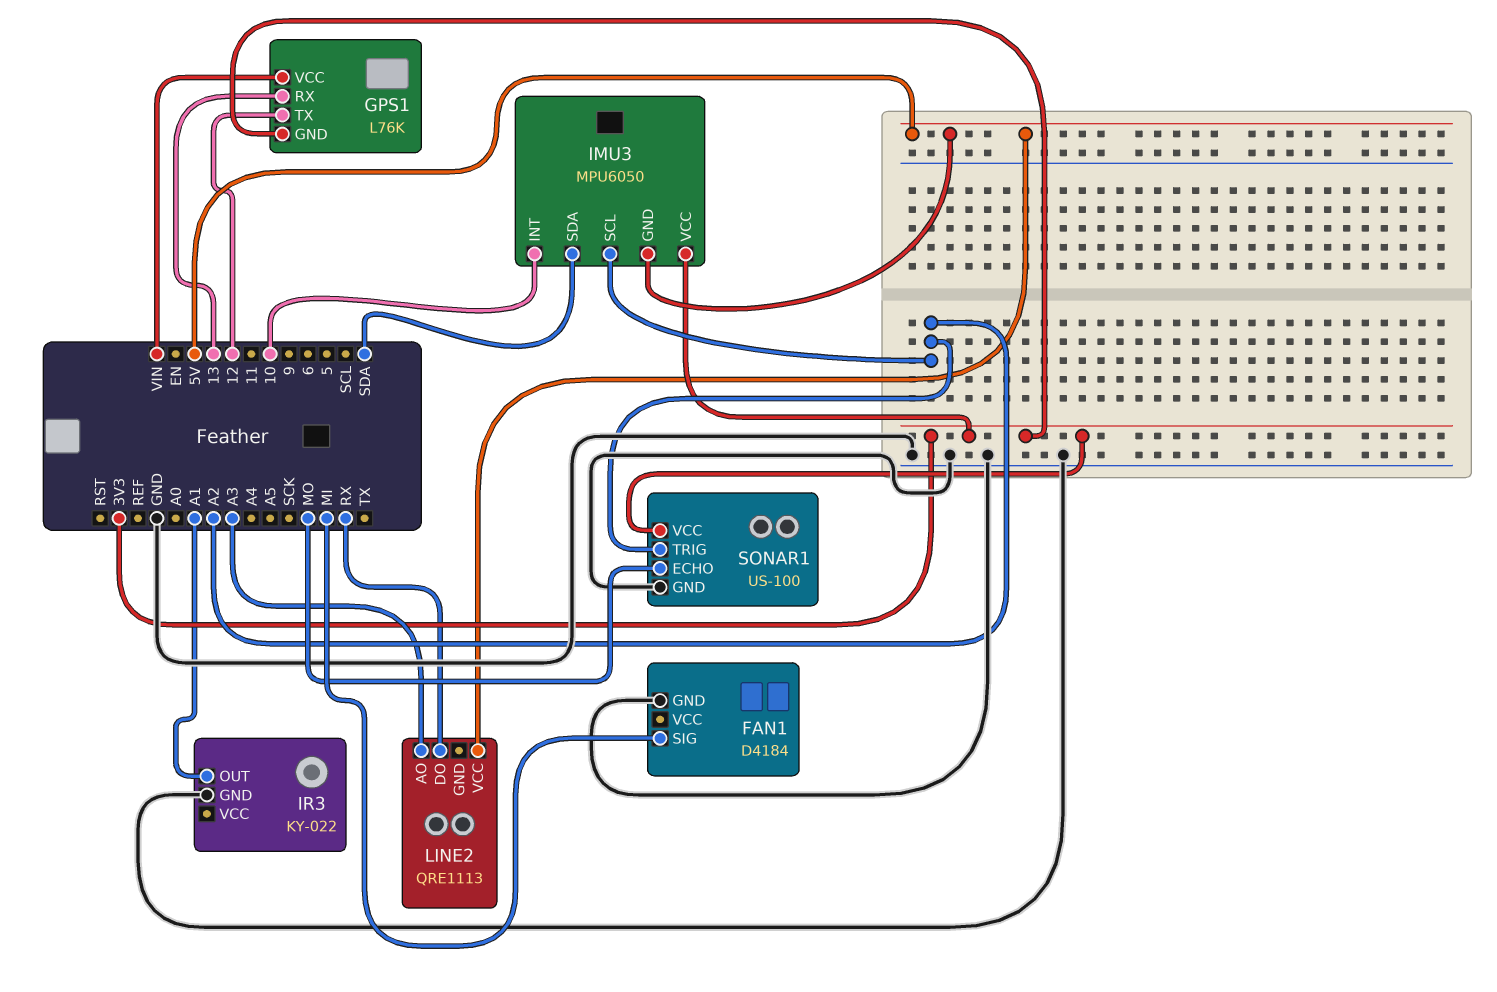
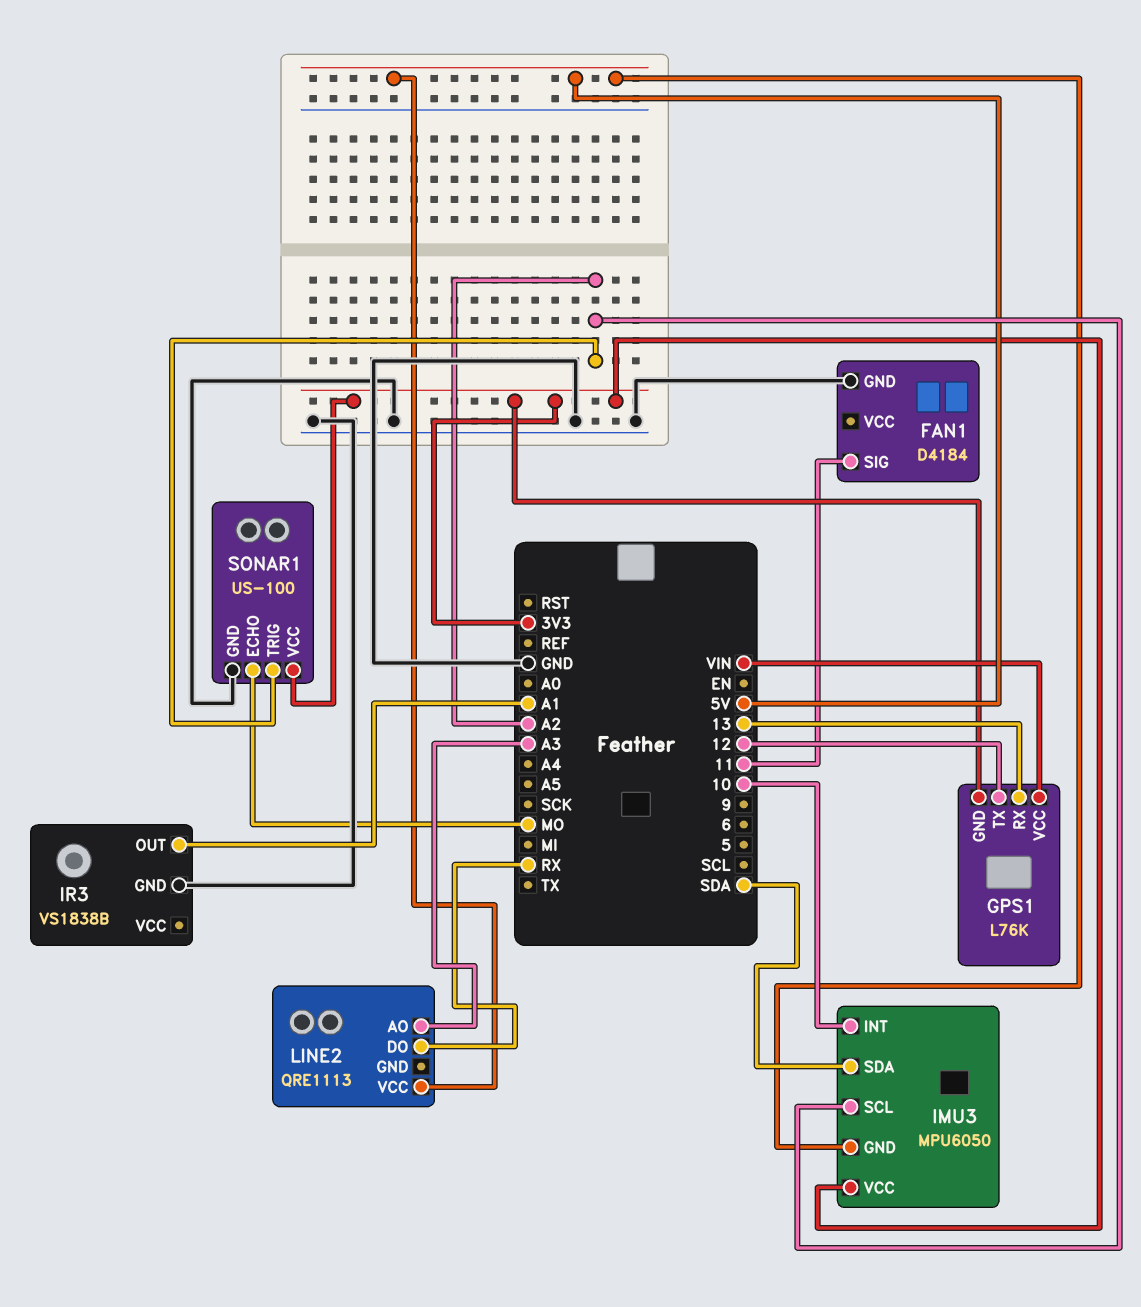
FAN1 pin SIG: MI -> 11
IR3: KY-022 -> VS1838B

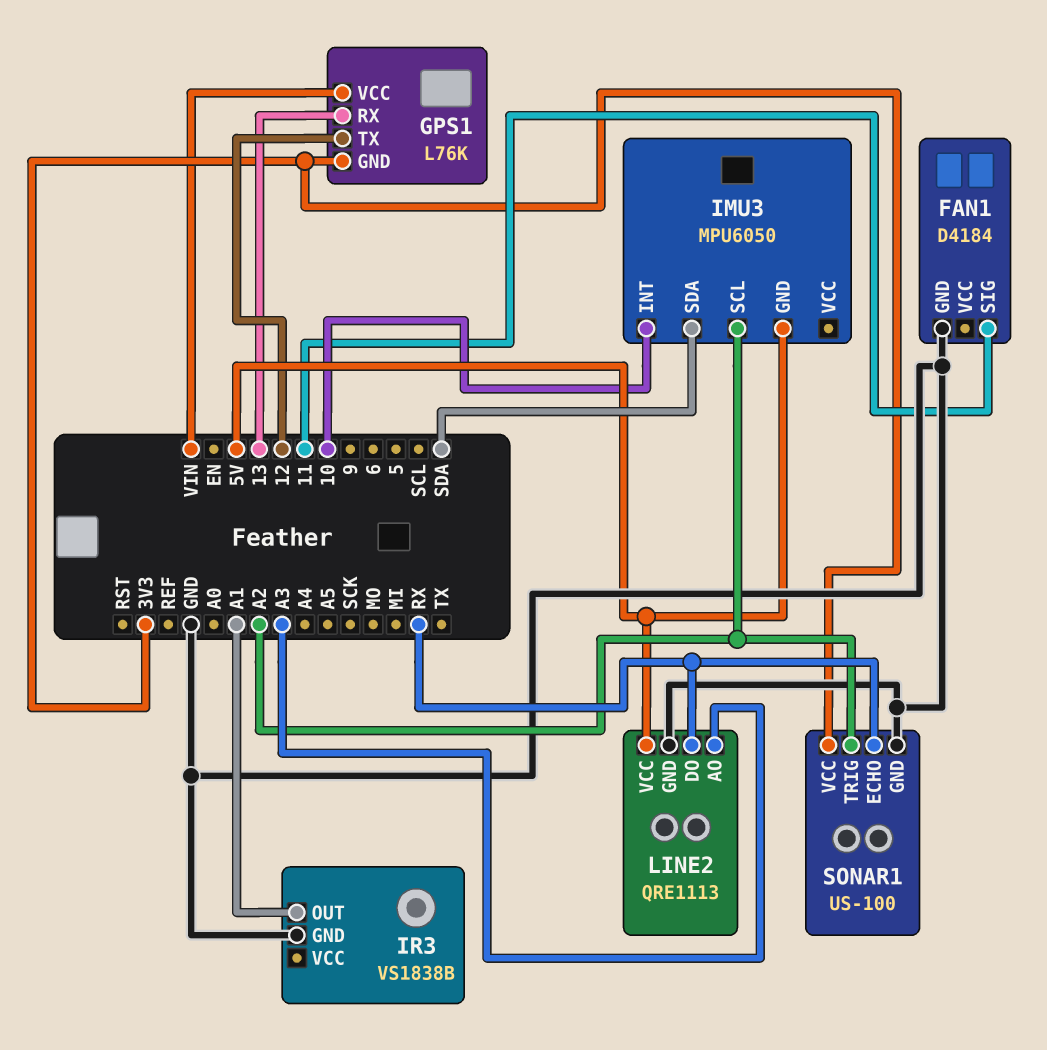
IMU3 pin VCC: 3V3 -> none
LINE2 pin GND: none -> GND
SONAR1 pin ECHO: MO -> RX

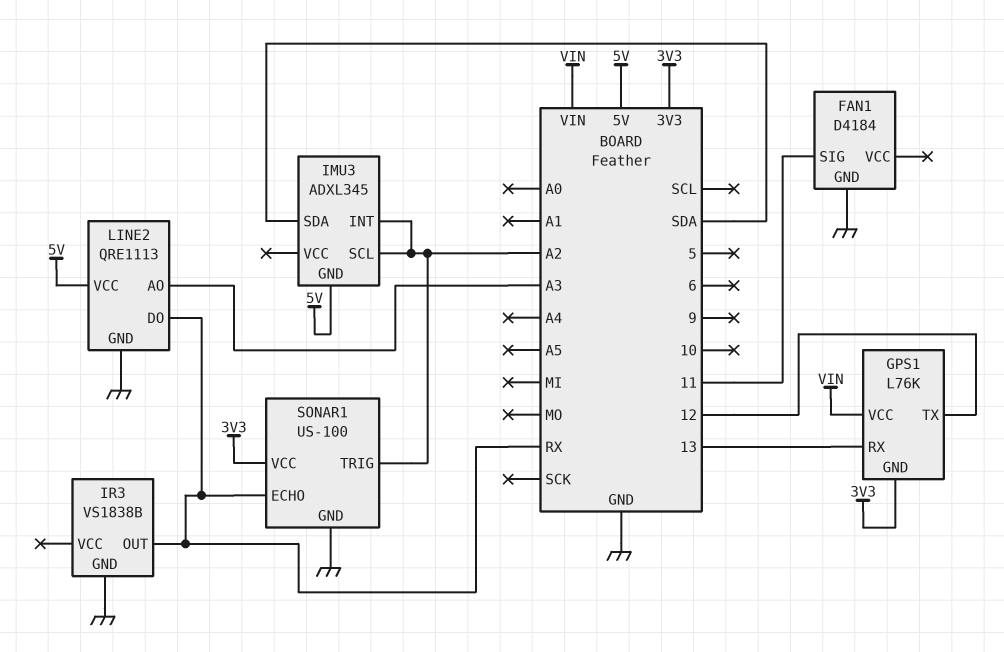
IMU3: MPU6050 -> ADXL345
IMU3 pin INT: 10 -> A2
IR3 pin OUT: A1 -> RX

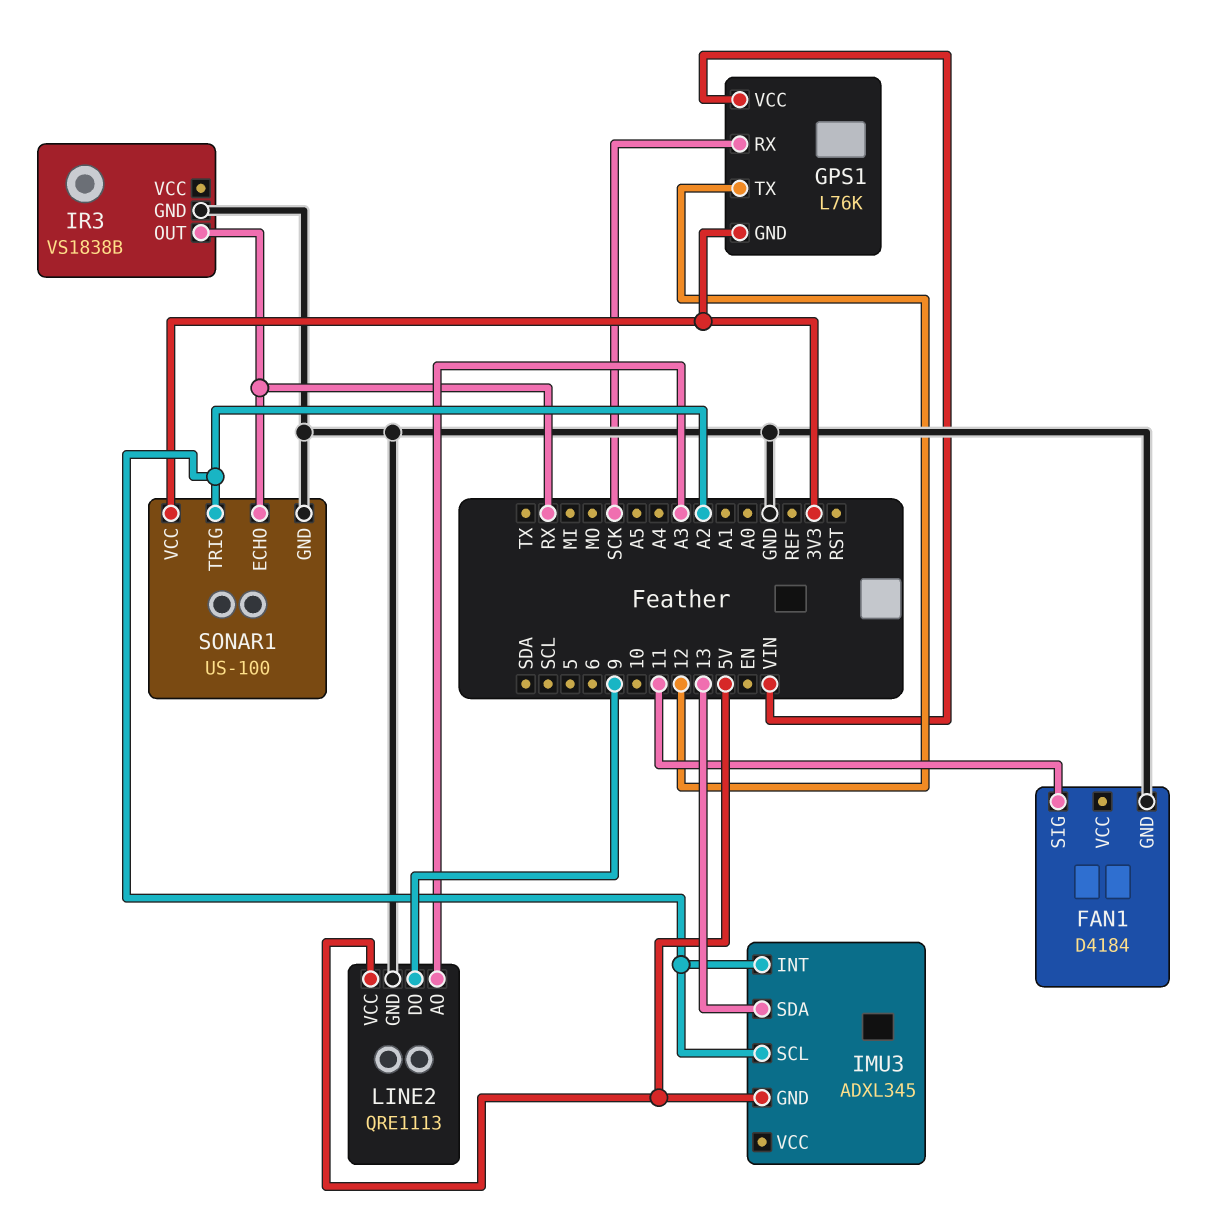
GPS1 pin RX: 13 -> SCK
IMU3 pin SDA: SDA -> 13
LINE2 pin DO: RX -> 9

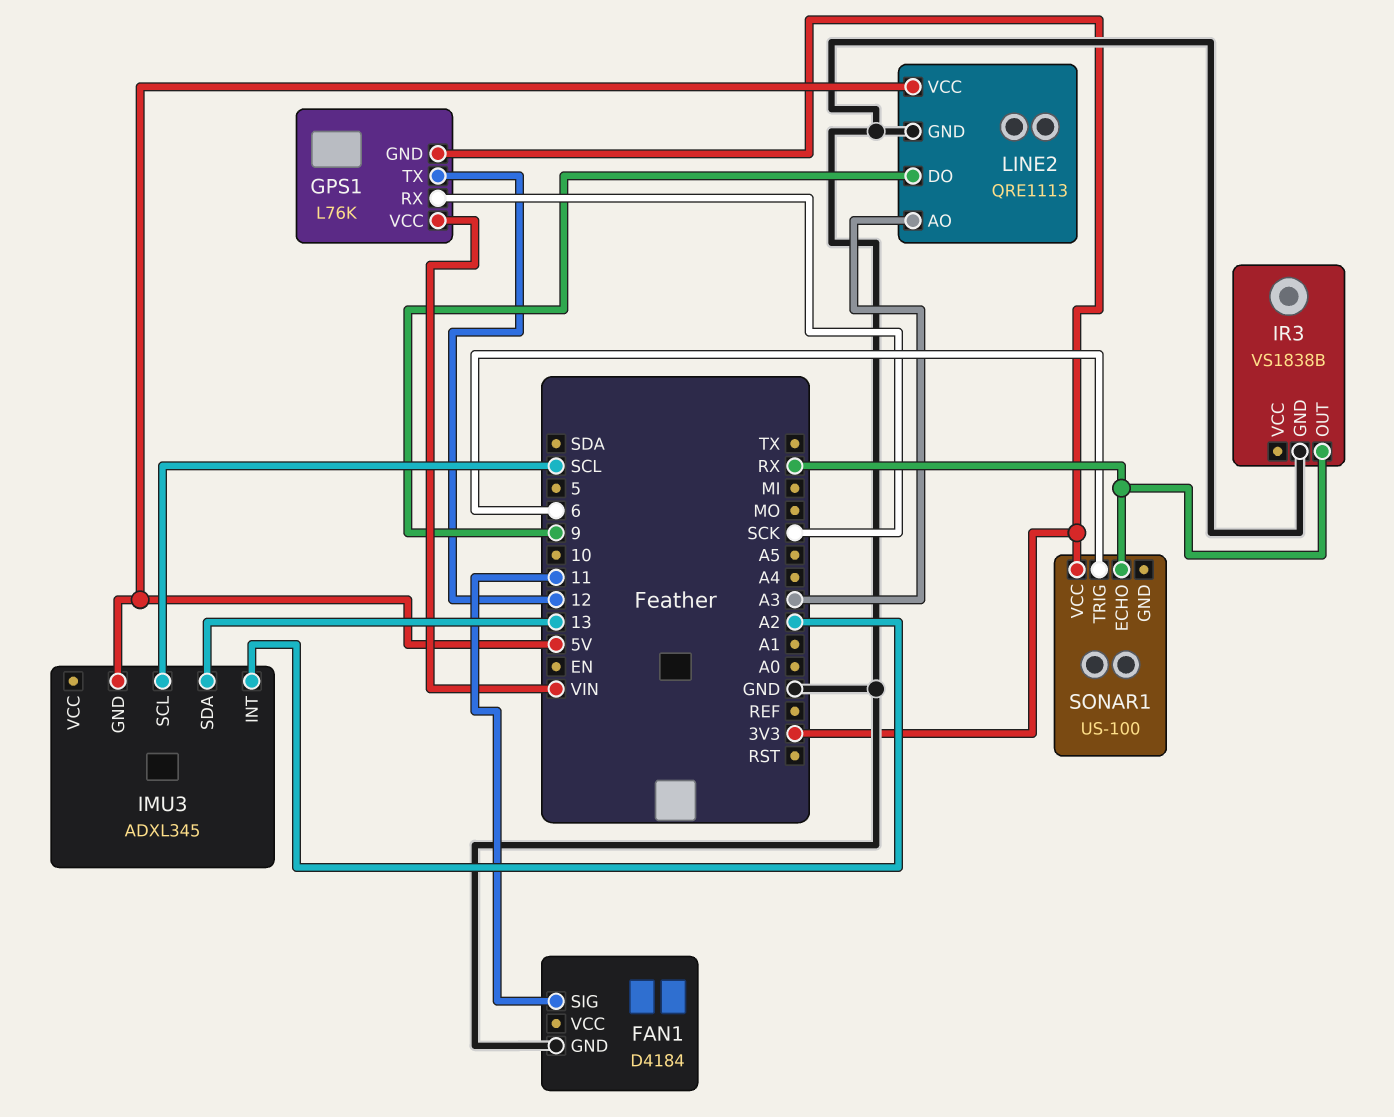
IMU3 pin SCL: A2 -> SCL
SONAR1 pin GND: GND -> none
SONAR1 pin TRIG: A2 -> 6

